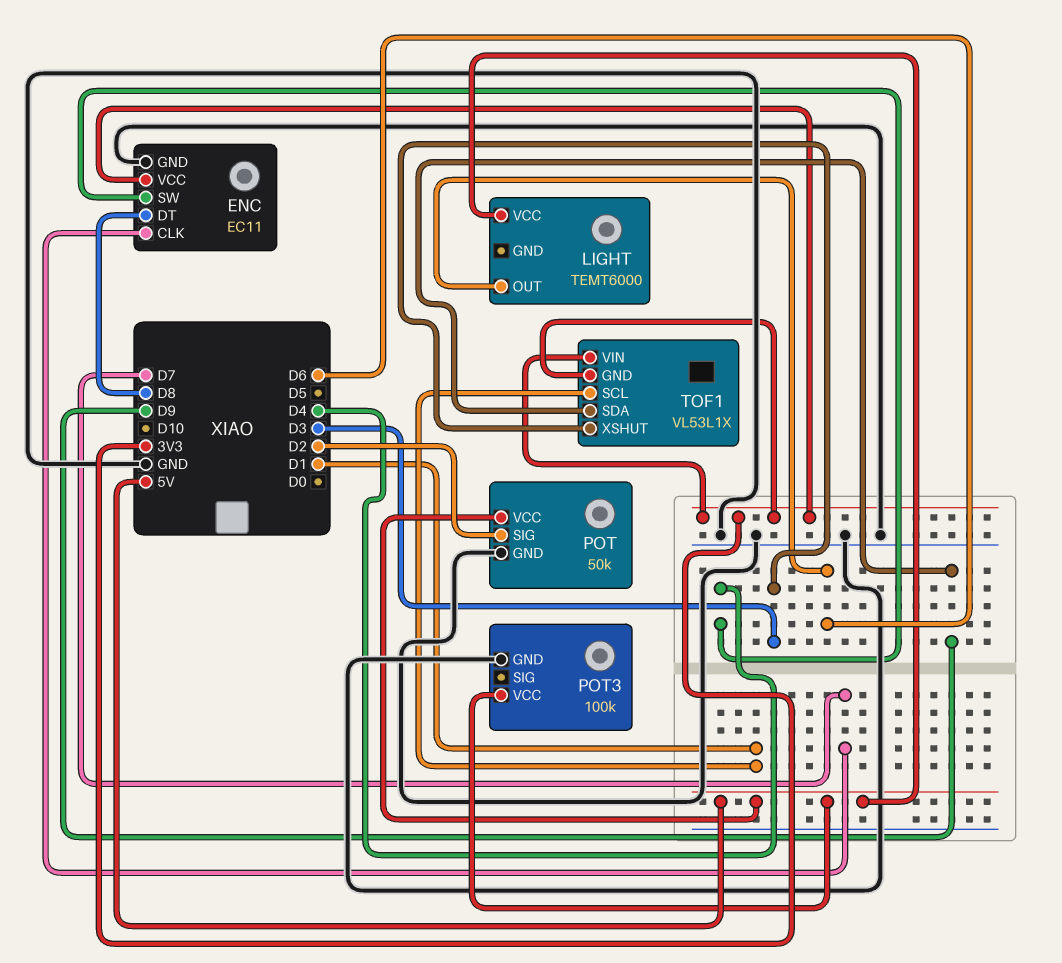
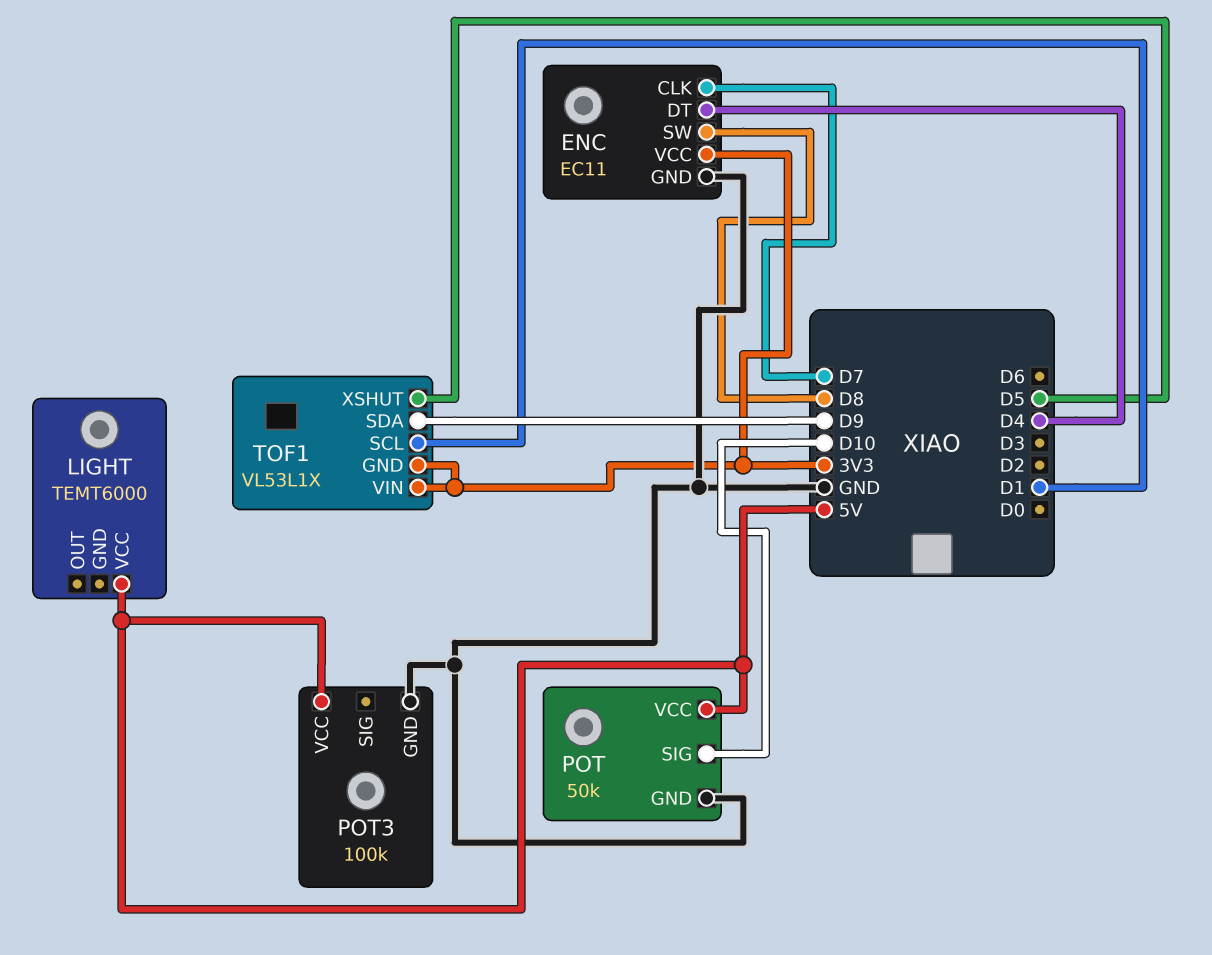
ENC pin DT: D8 -> D4
ENC pin SW: D4 -> D8
LIGHT pin OUT: D6 -> none
POT pin SIG: D2 -> D10
TOF1 pin XSHUT: D3 -> D5

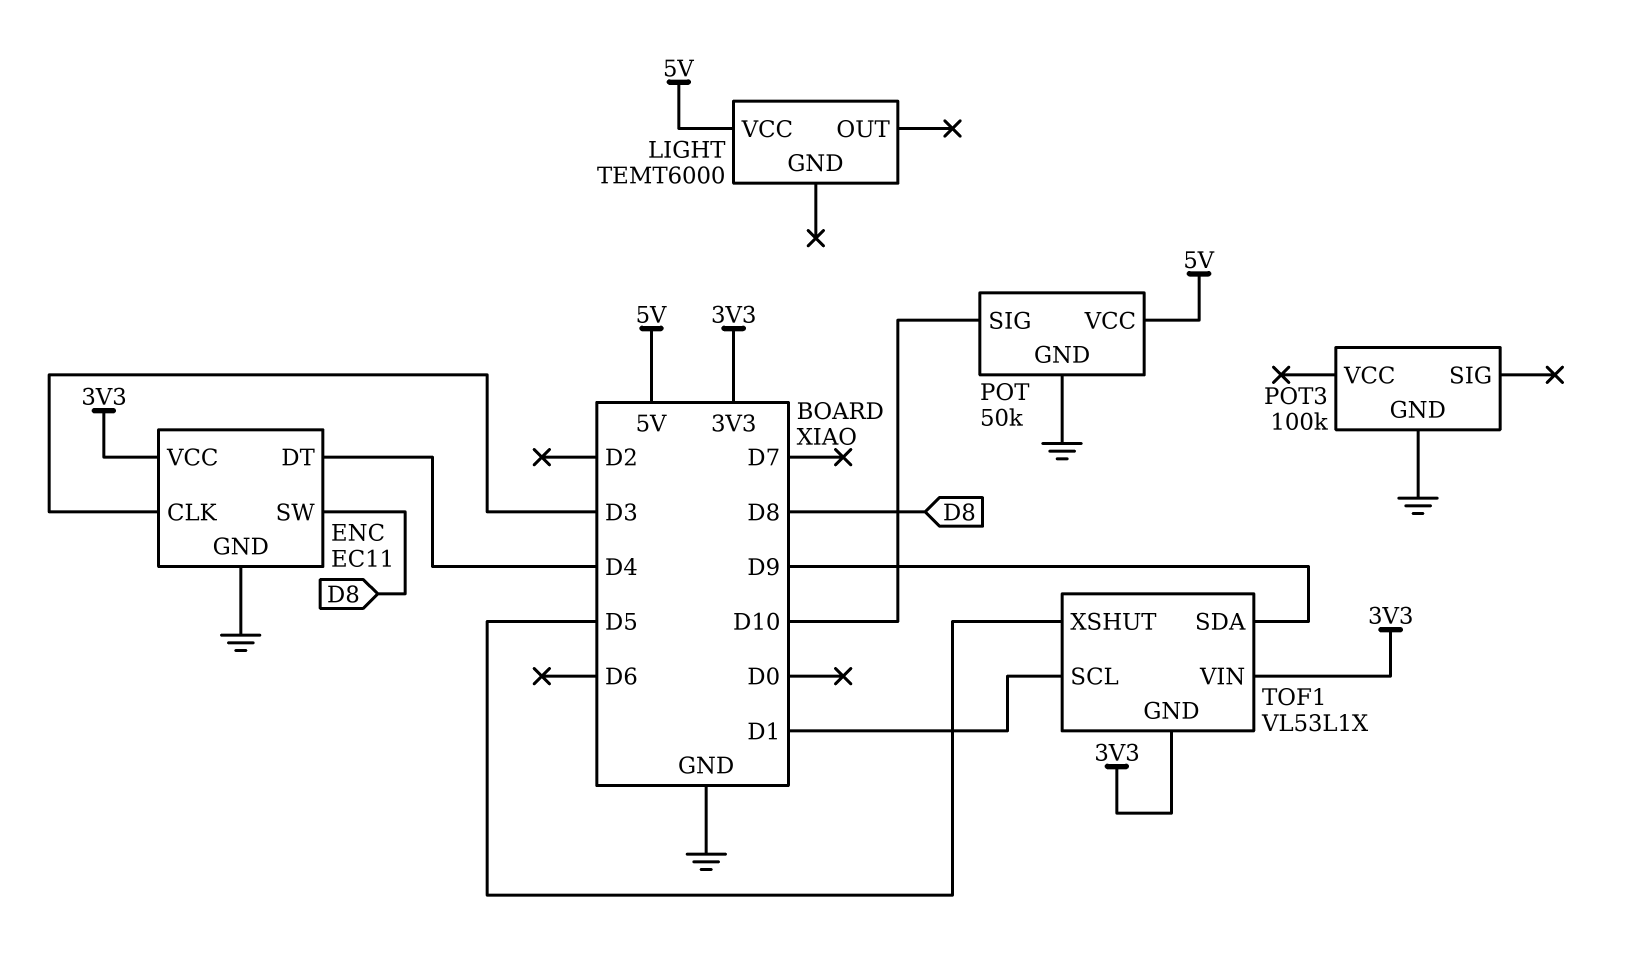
ENC pin CLK: D7 -> D3
POT3 pin VCC: 5V -> none

